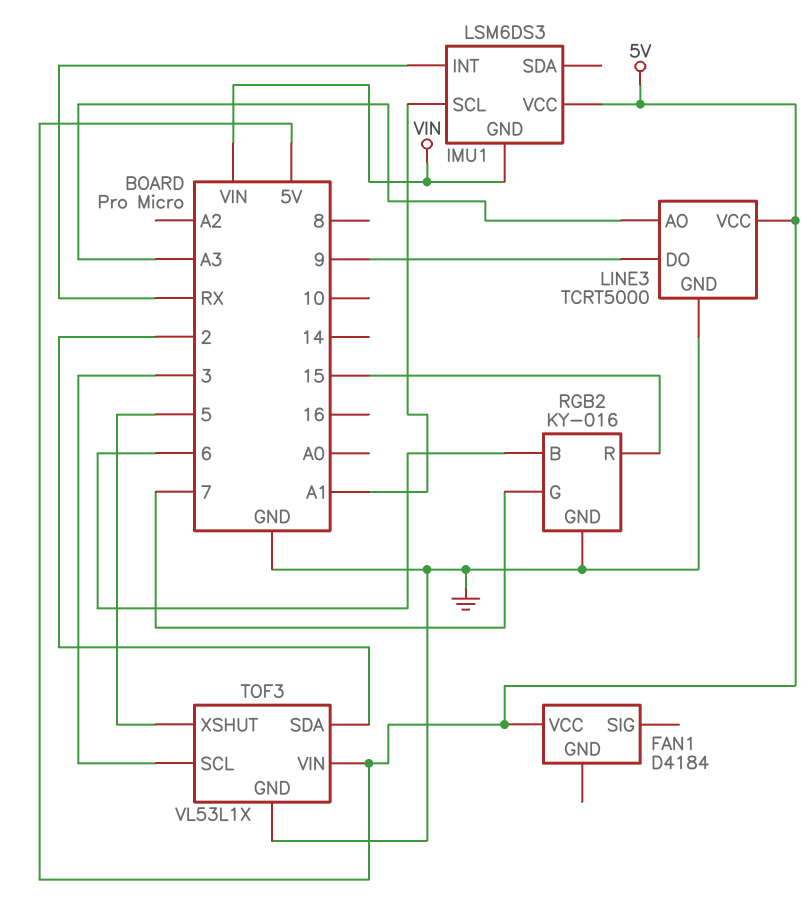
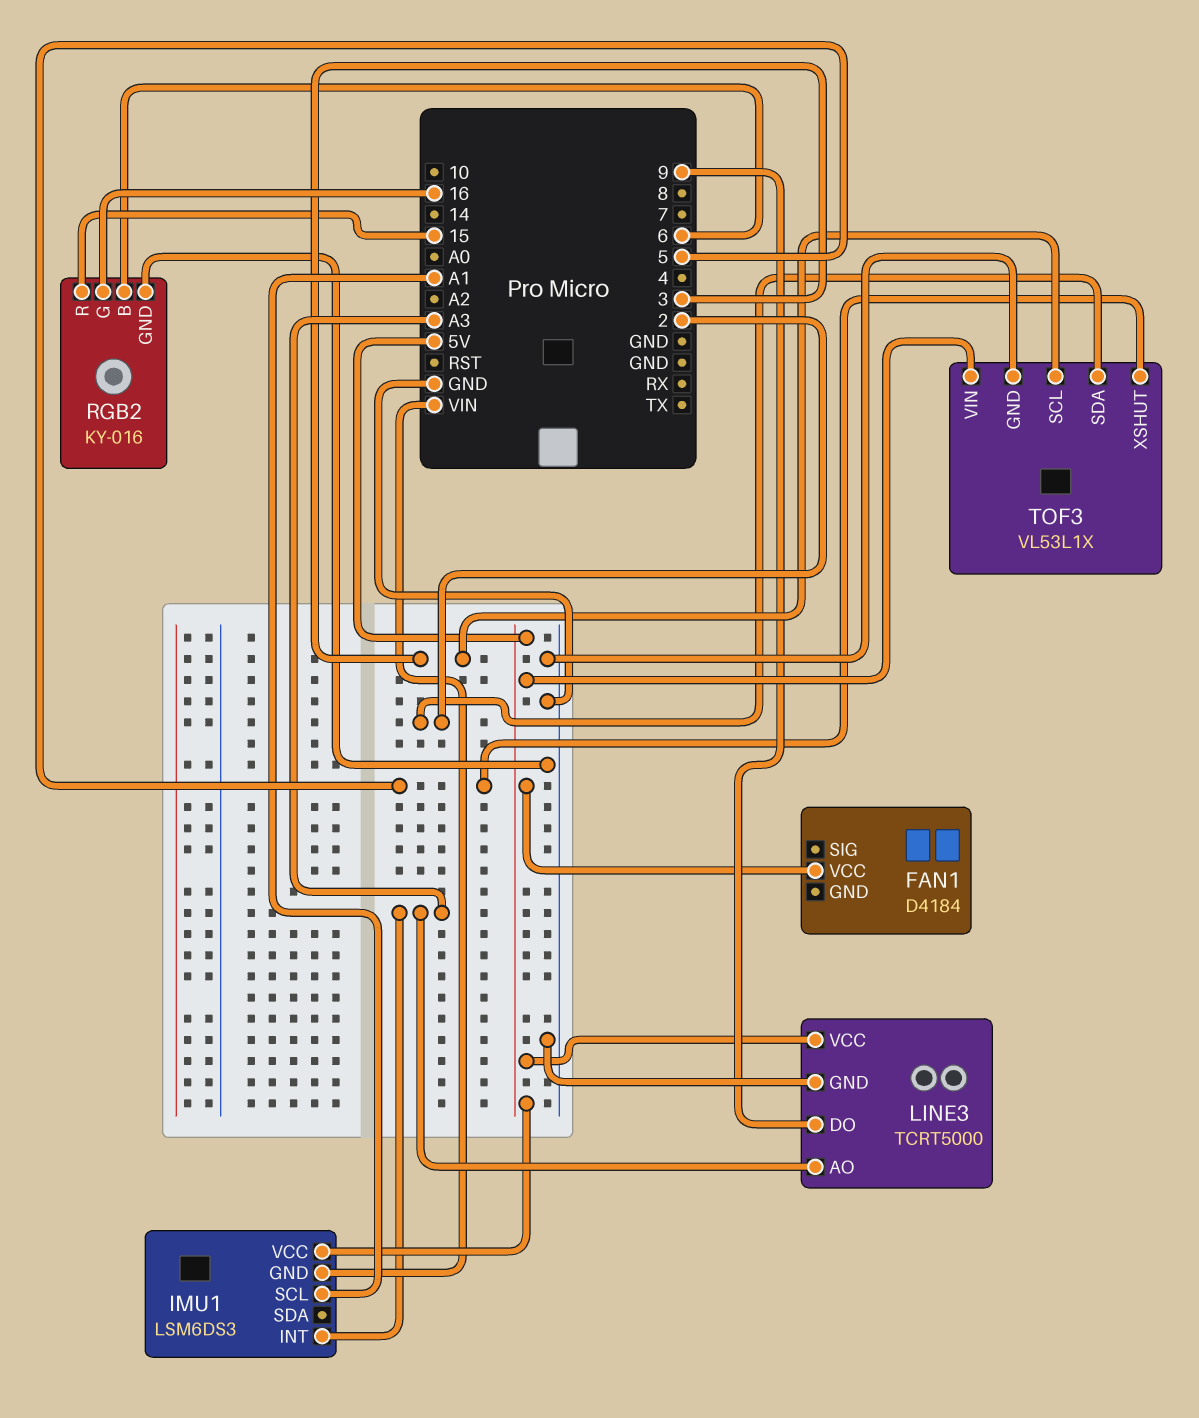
IMU1 pin INT: RX -> A3
RGB2 pin G: 7 -> 16

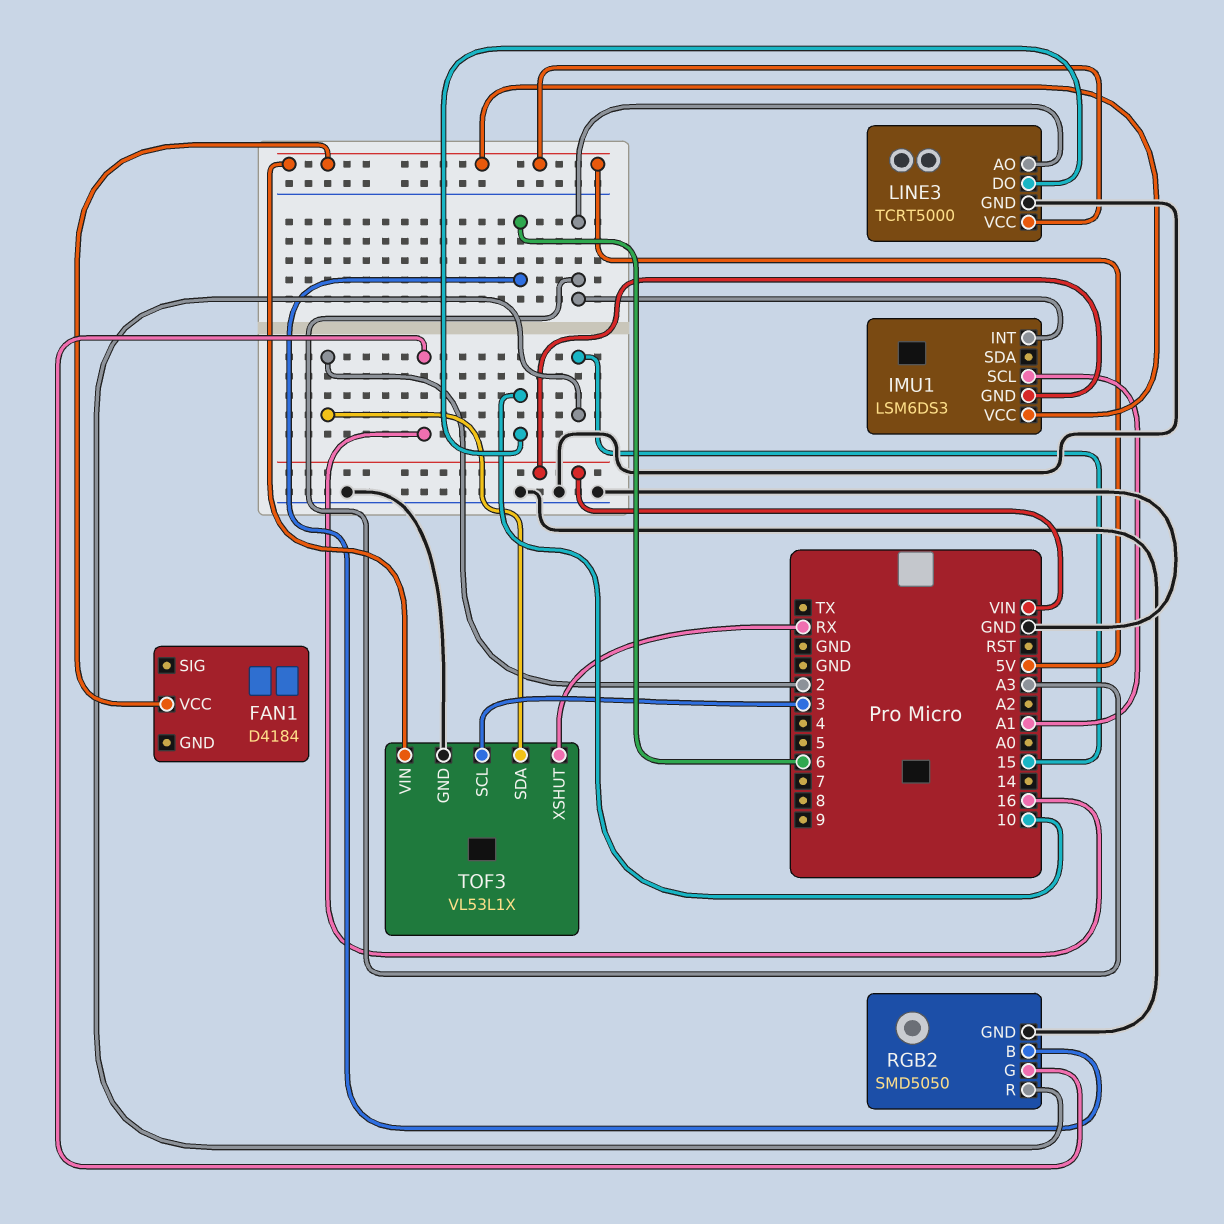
LINE3 pin DO: 9 -> 10
RGB2: KY-016 -> SMD5050
TOF3 pin XSHUT: 5 -> RX

